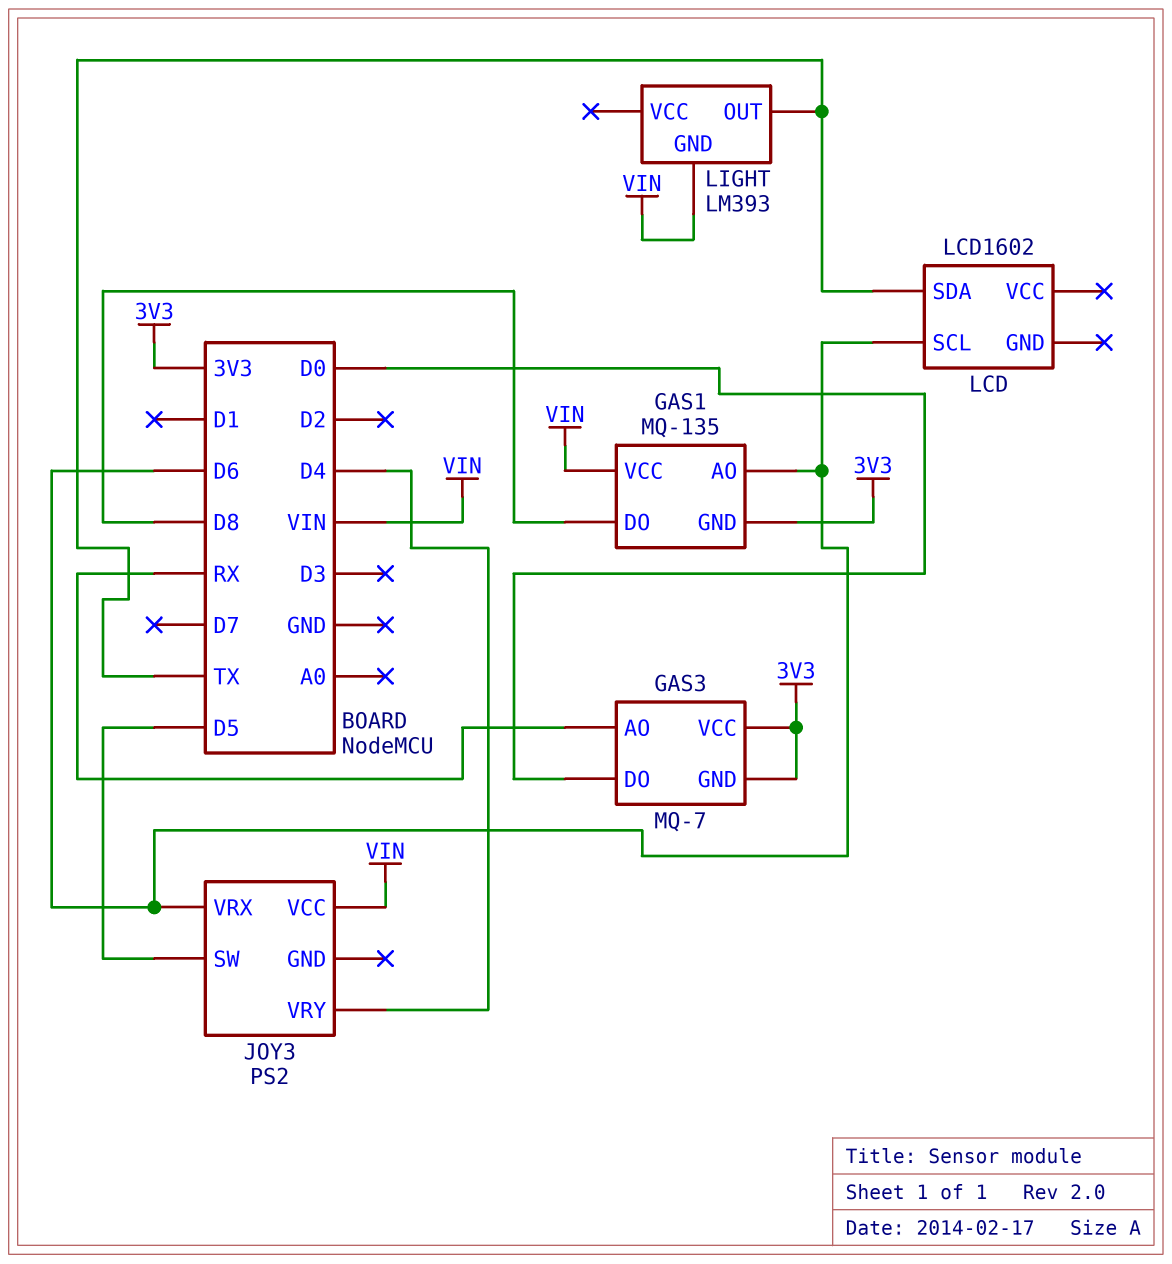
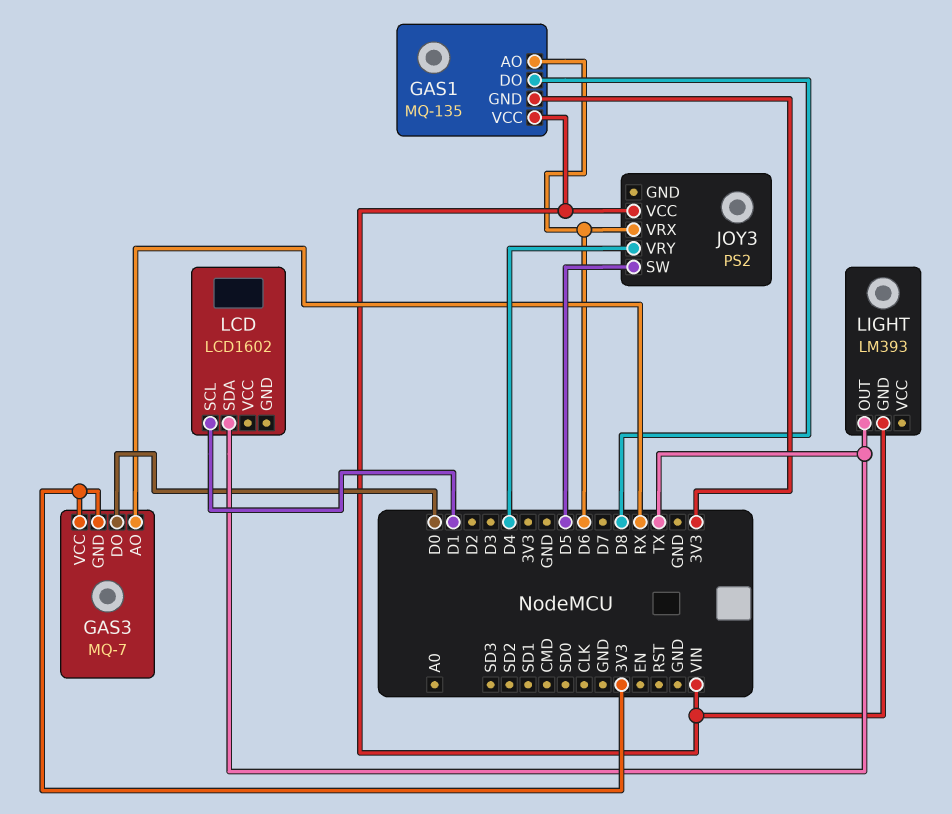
LCD pin SCL: D6 -> D1

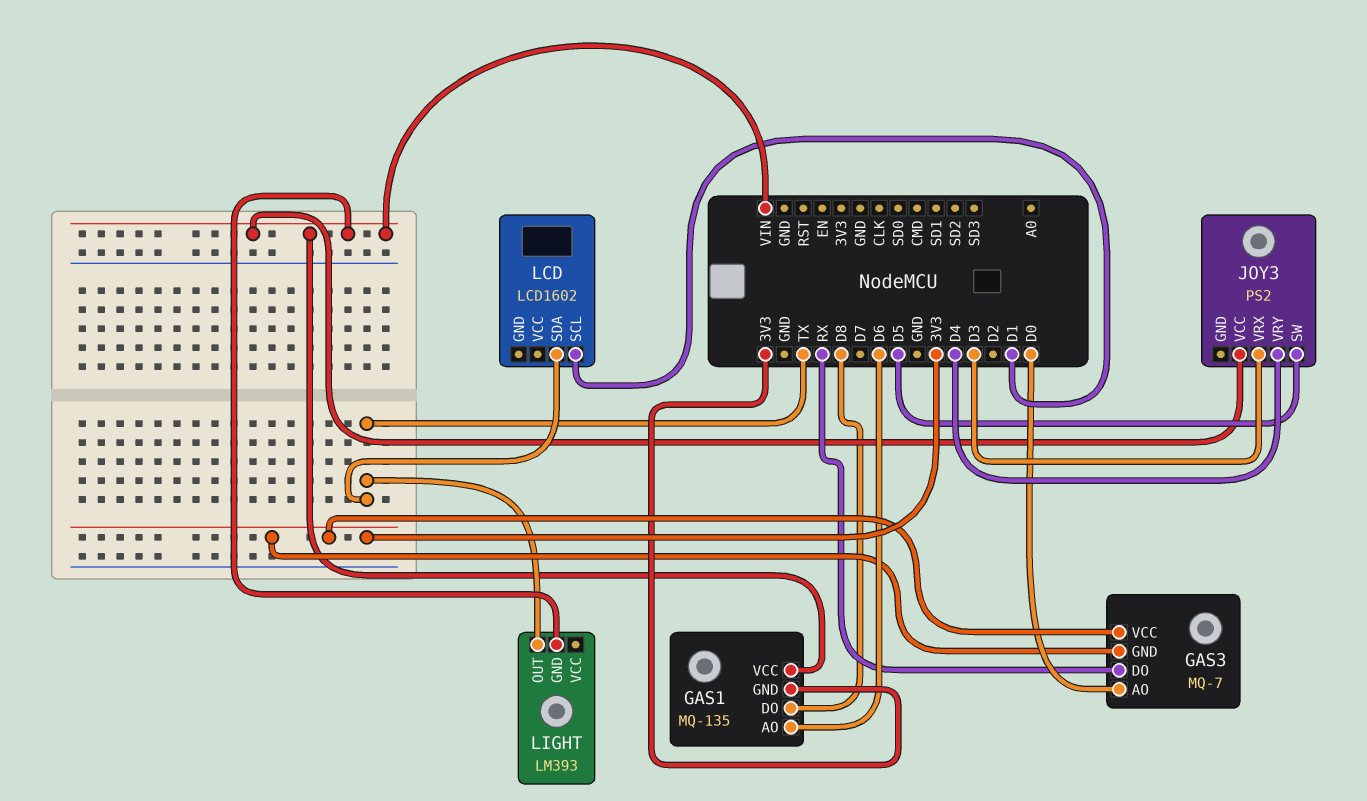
GAS3 pin AO: RX -> D0
GAS3 pin DO: D0 -> RX
JOY3 pin VRX: D6 -> D3

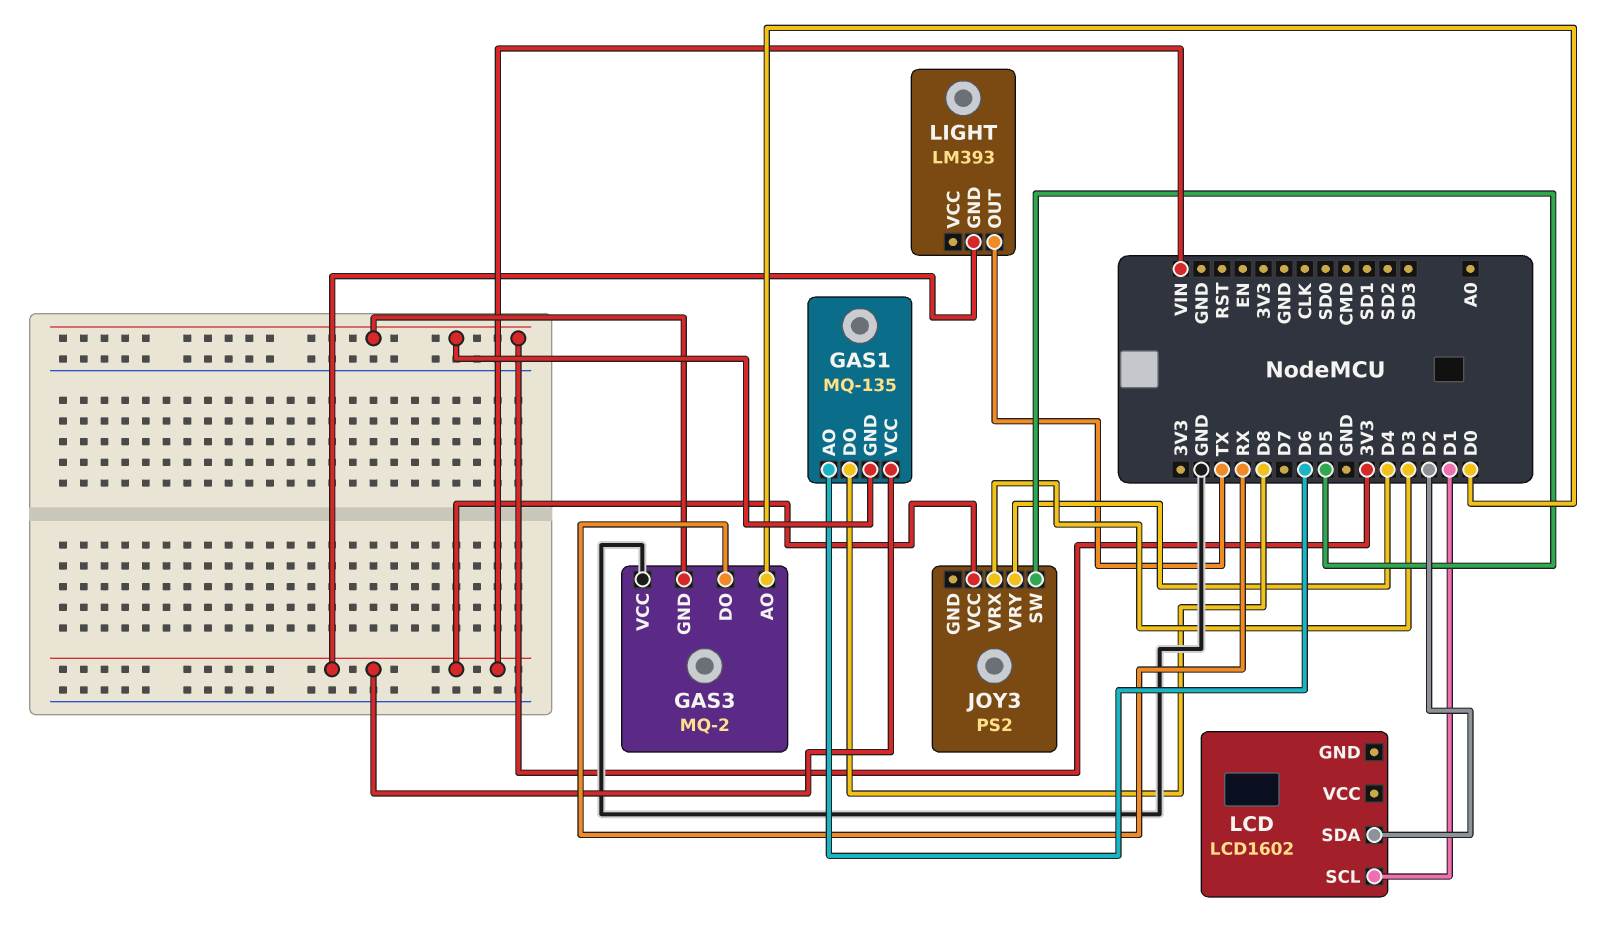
GAS3: MQ-7 -> MQ-2
GAS3 pin VCC: 3V3 -> GND
LCD pin SDA: TX -> D2

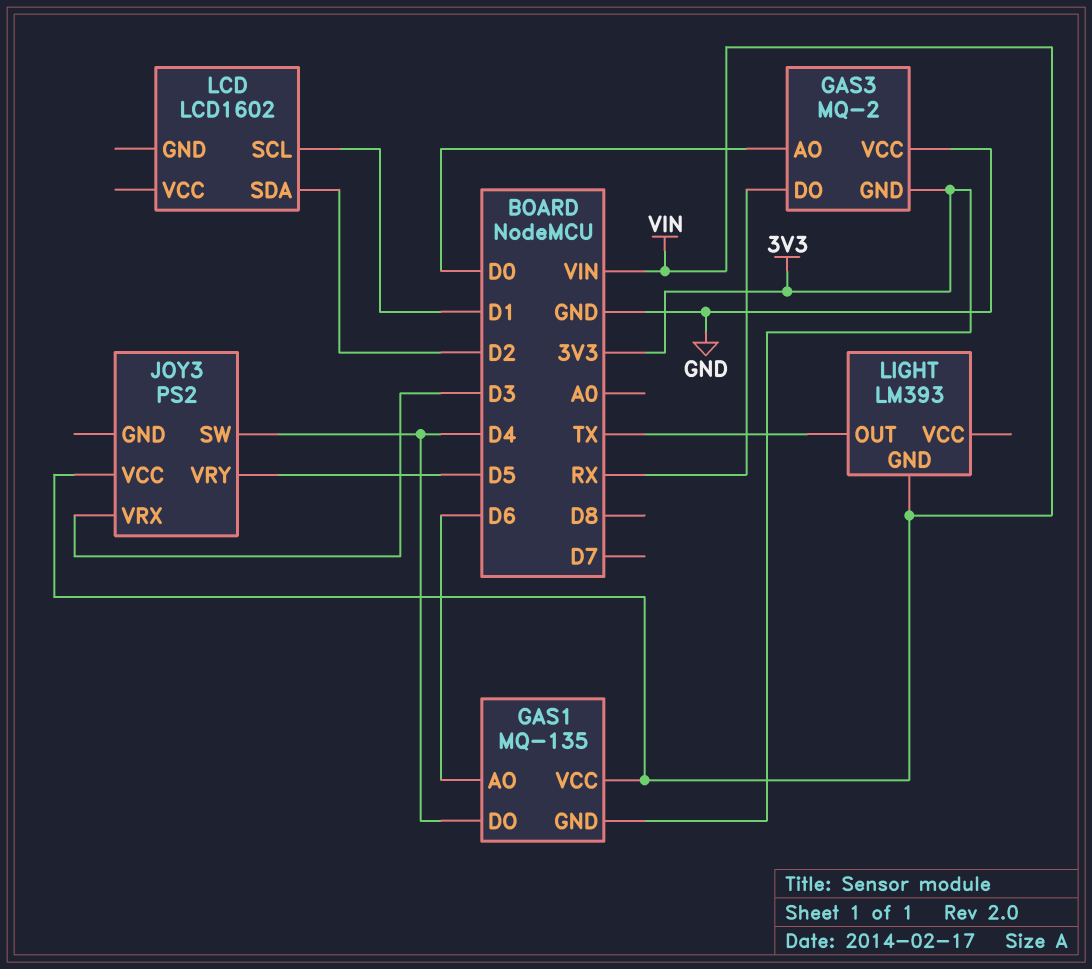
GAS1 pin DO: D8 -> D4
JOY3 pin SW: D5 -> D4
JOY3 pin VRY: D4 -> D5

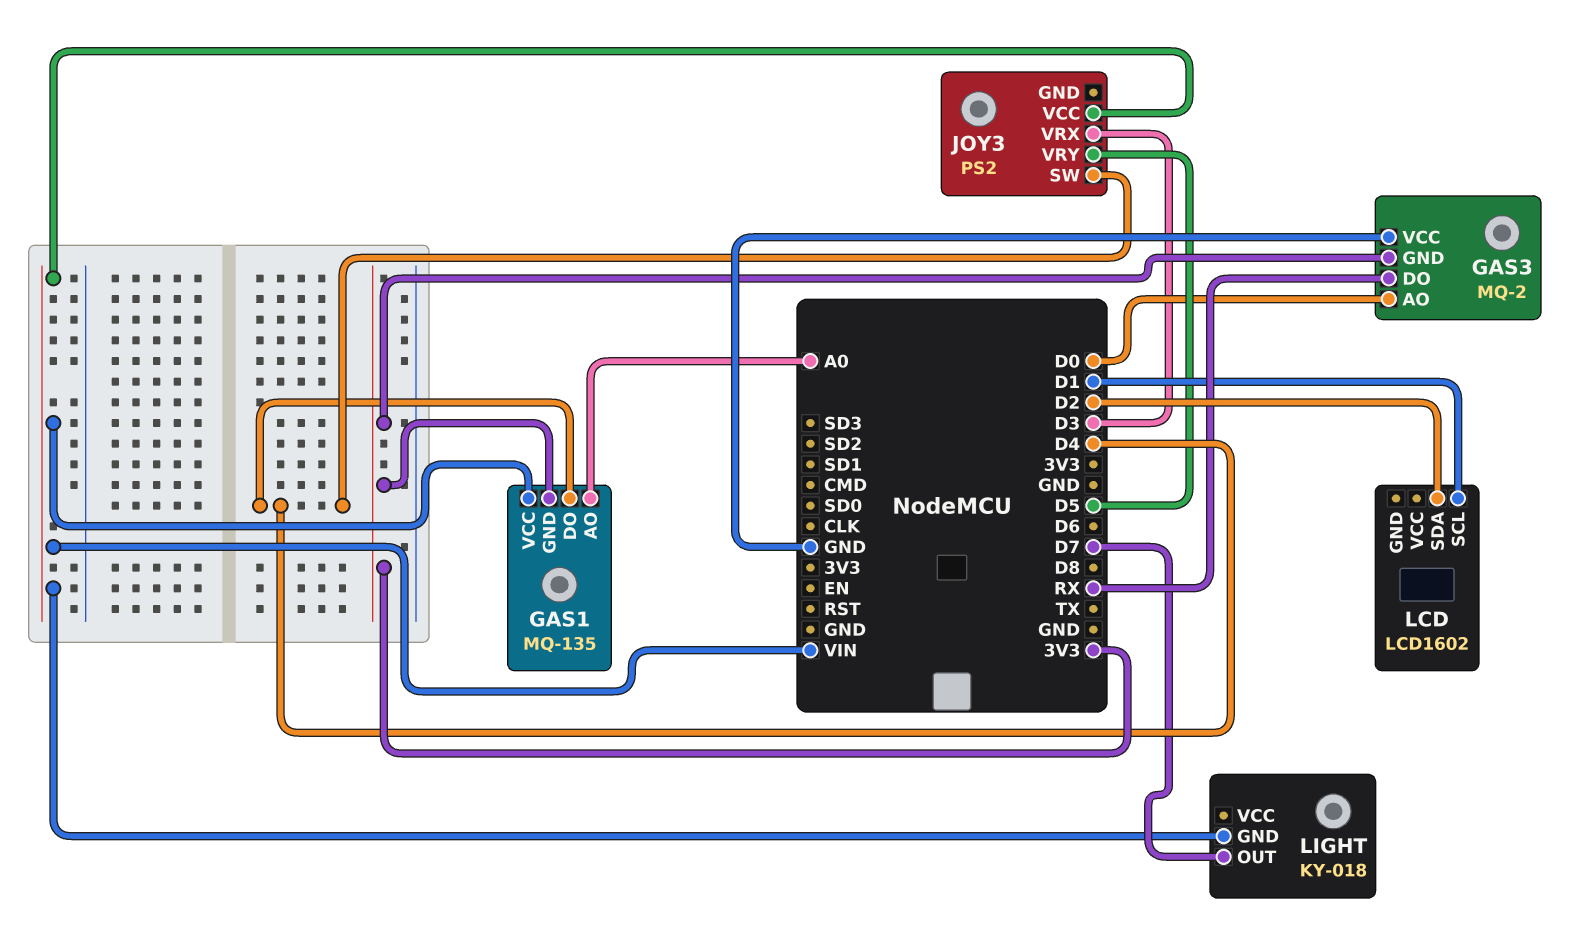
GAS1 pin AO: D6 -> A0
LIGHT: LM393 -> KY-018
LIGHT pin OUT: TX -> D7

